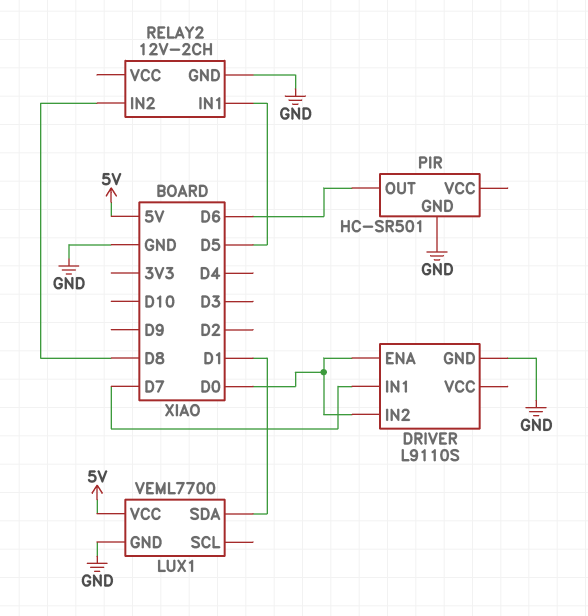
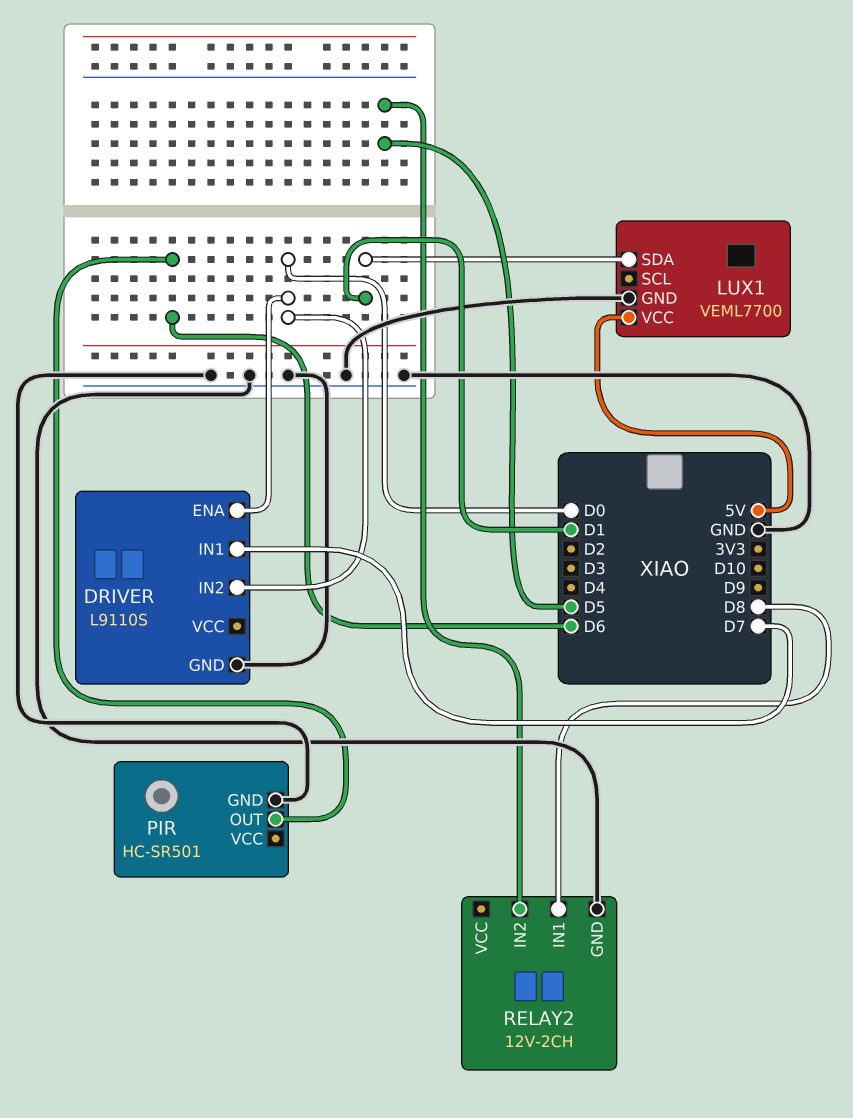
RELAY2 pin IN1: D5 -> D8
RELAY2 pin IN2: D8 -> D5

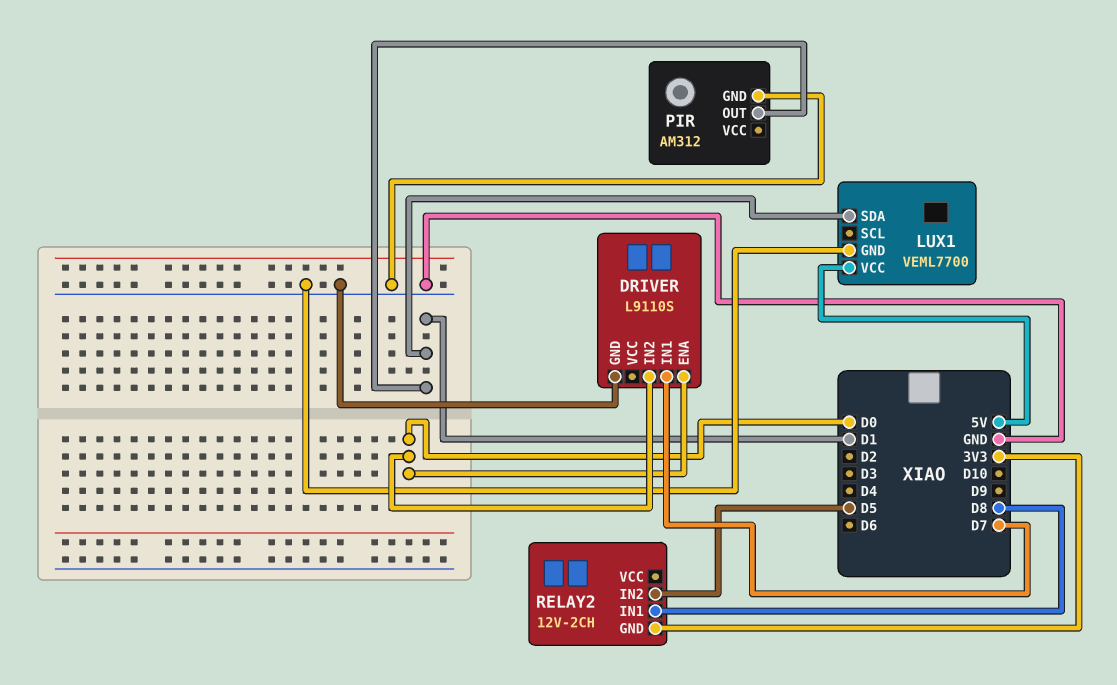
PIR: HC-SR501 -> AM312
PIR pin OUT: D6 -> D1
RELAY2 pin GND: GND -> 3V3

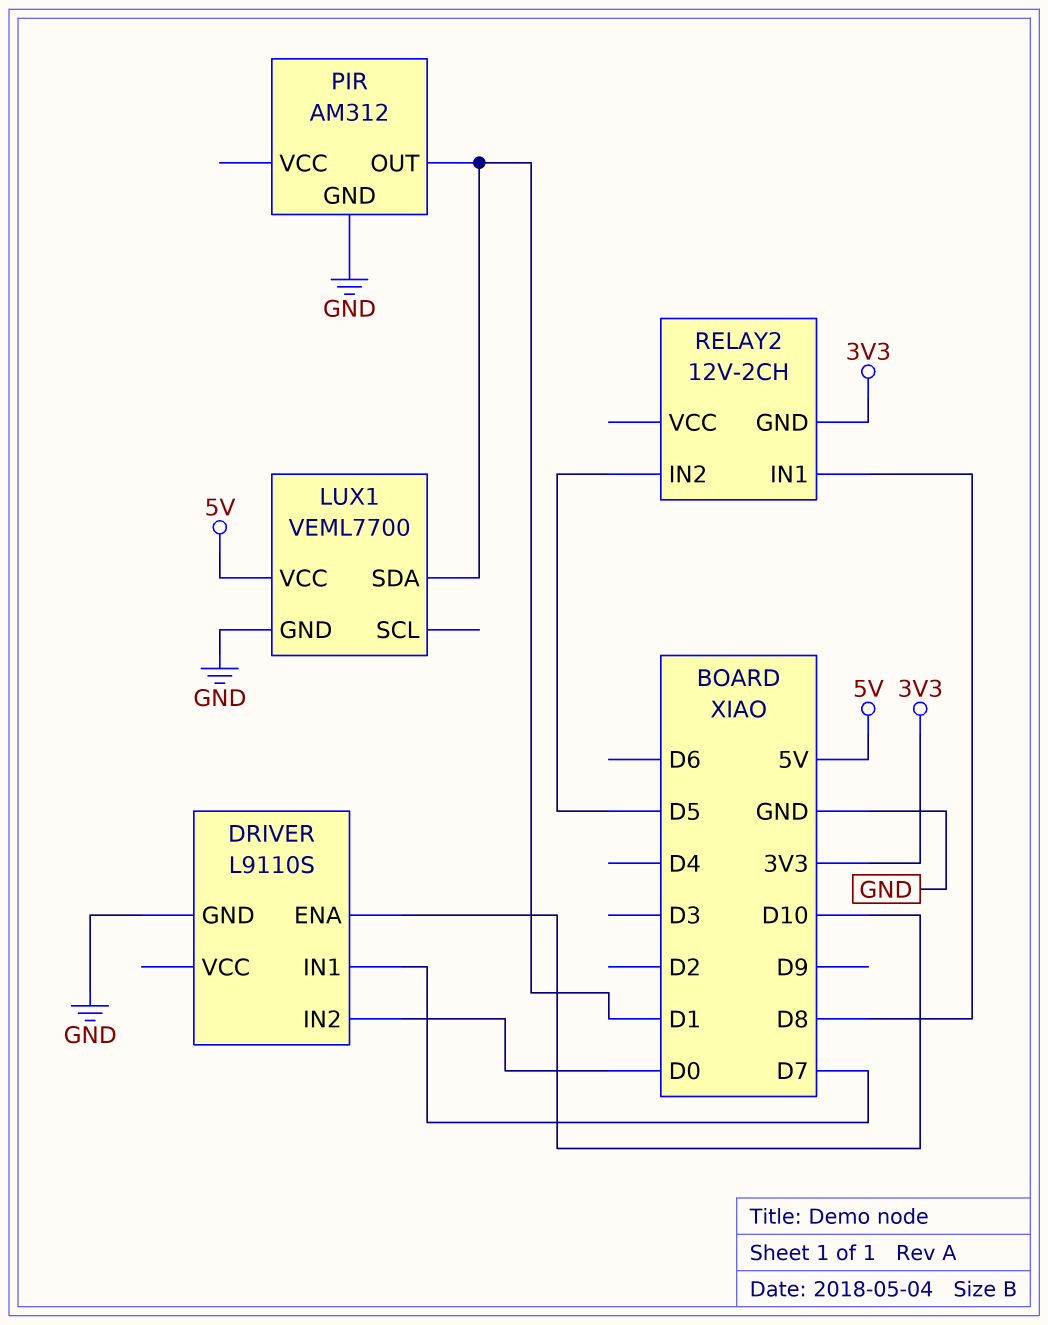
DRIVER pin ENA: D0 -> D10

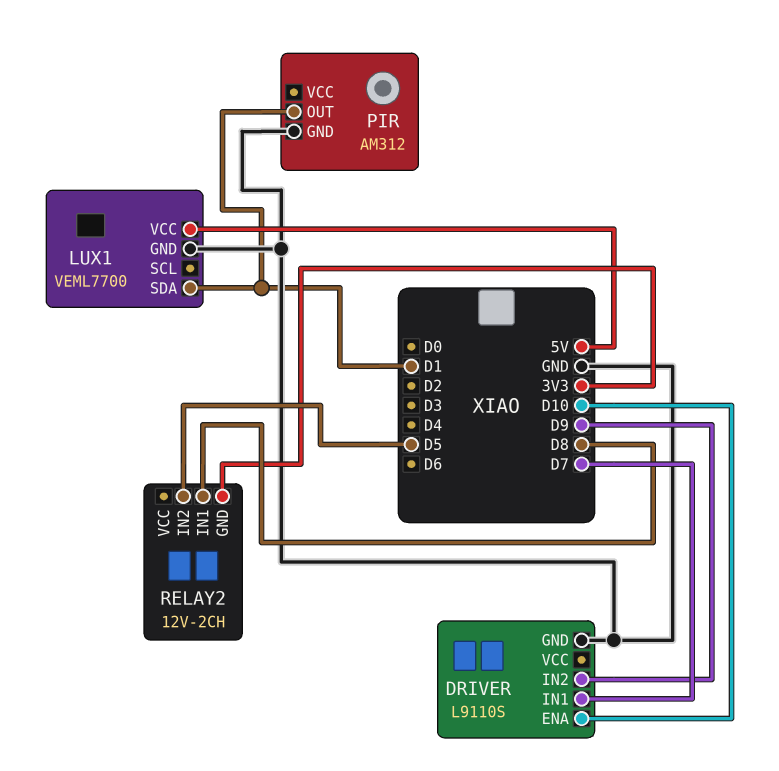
DRIVER pin IN2: D0 -> D9

